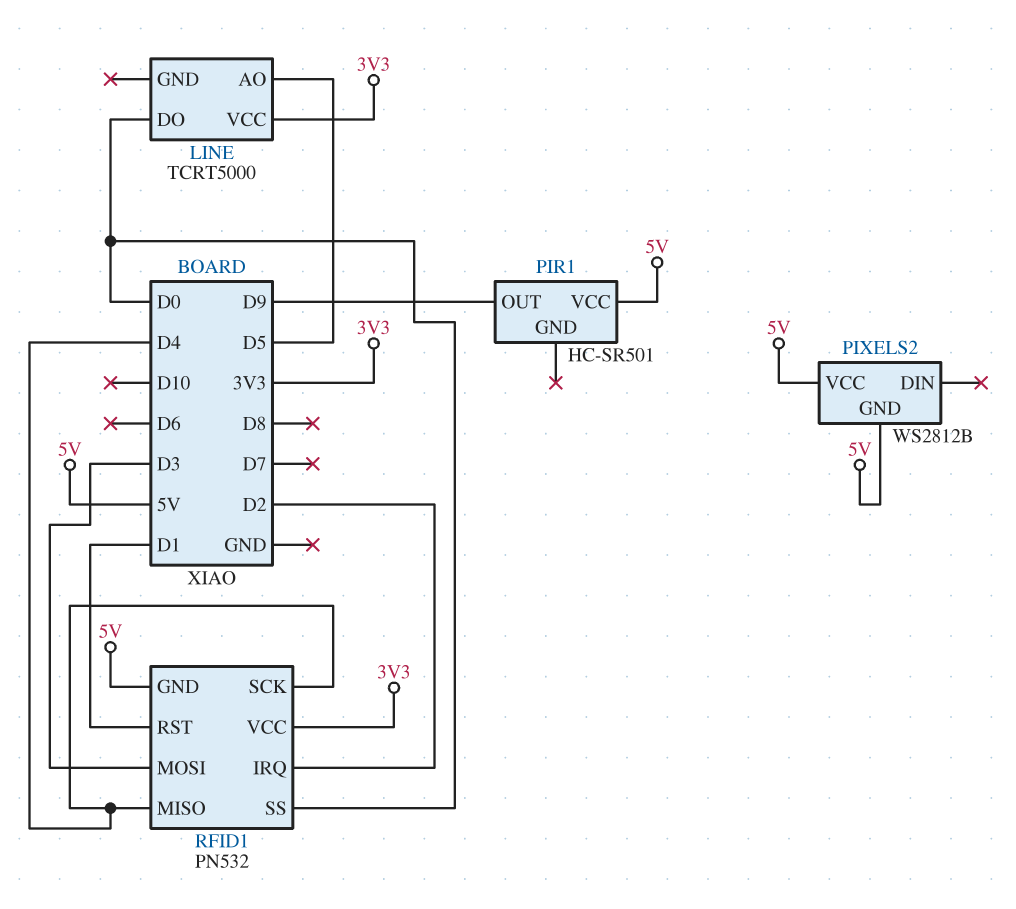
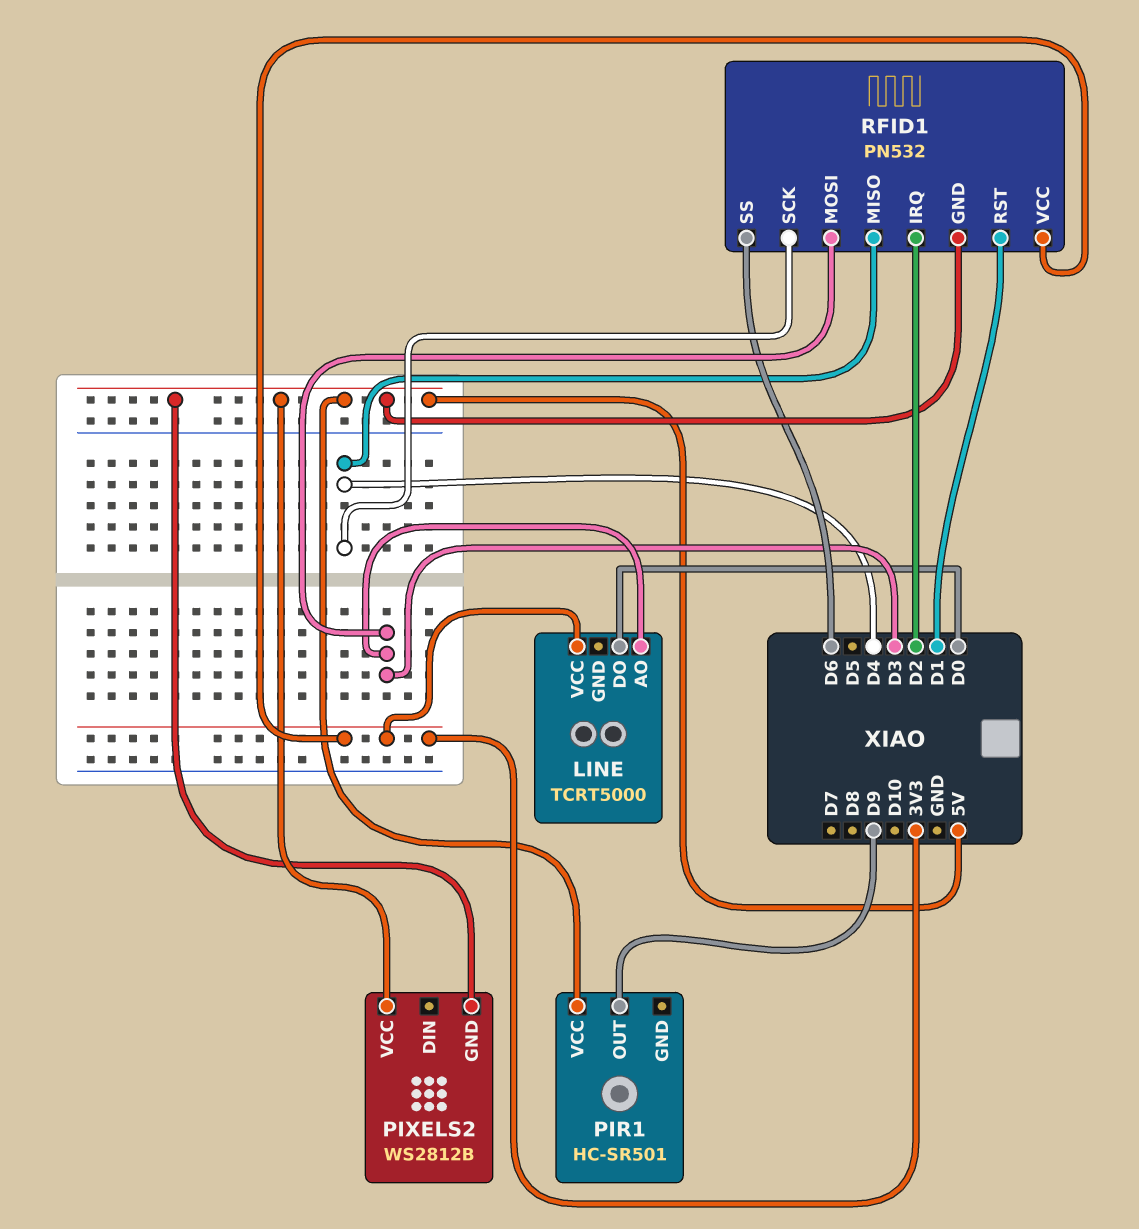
LINE pin AO: D5 -> D3
RFID1 pin SS: D0 -> D6

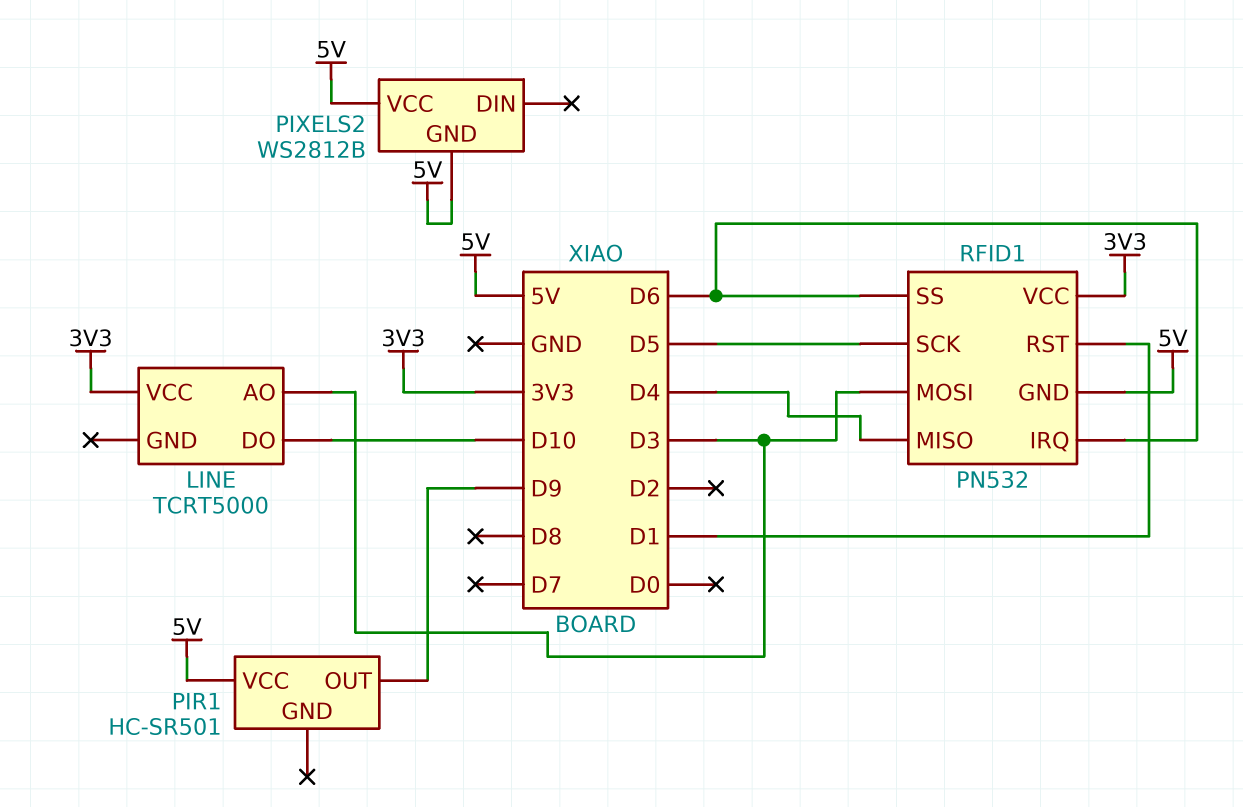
LINE pin DO: D0 -> D10
RFID1 pin IRQ: D2 -> D6
RFID1 pin SCK: D4 -> D5

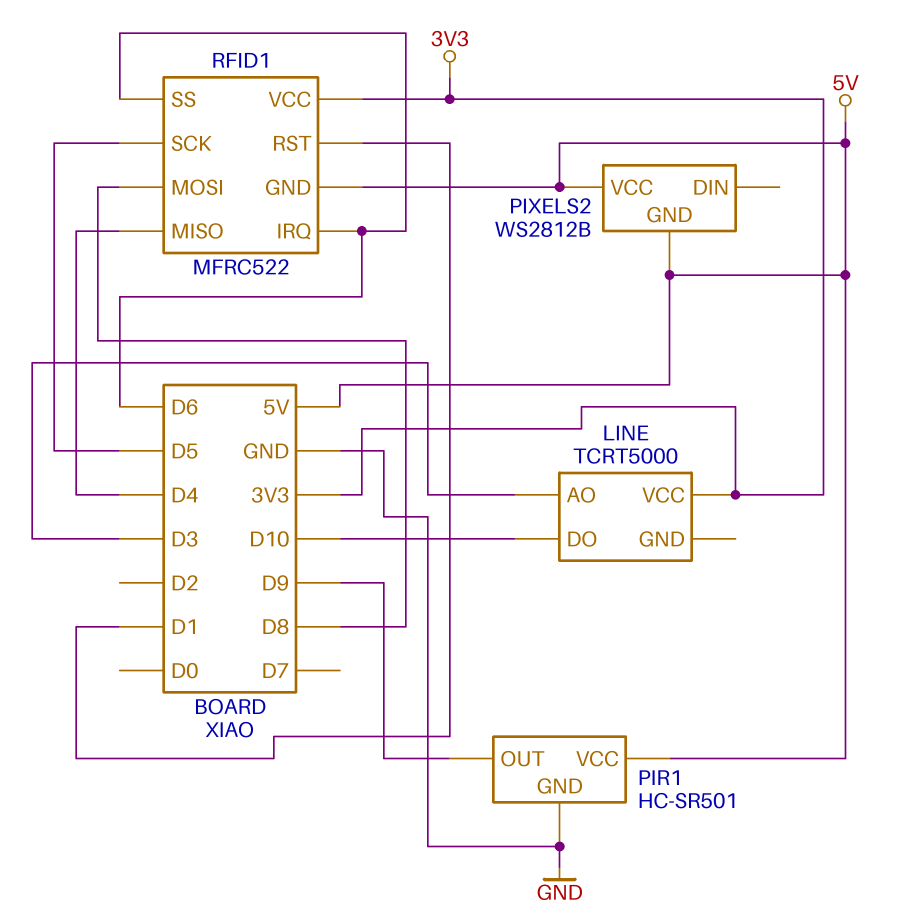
PIR1 pin GND: none -> GND
RFID1: PN532 -> MFRC522
RFID1 pin MOSI: D3 -> D8

